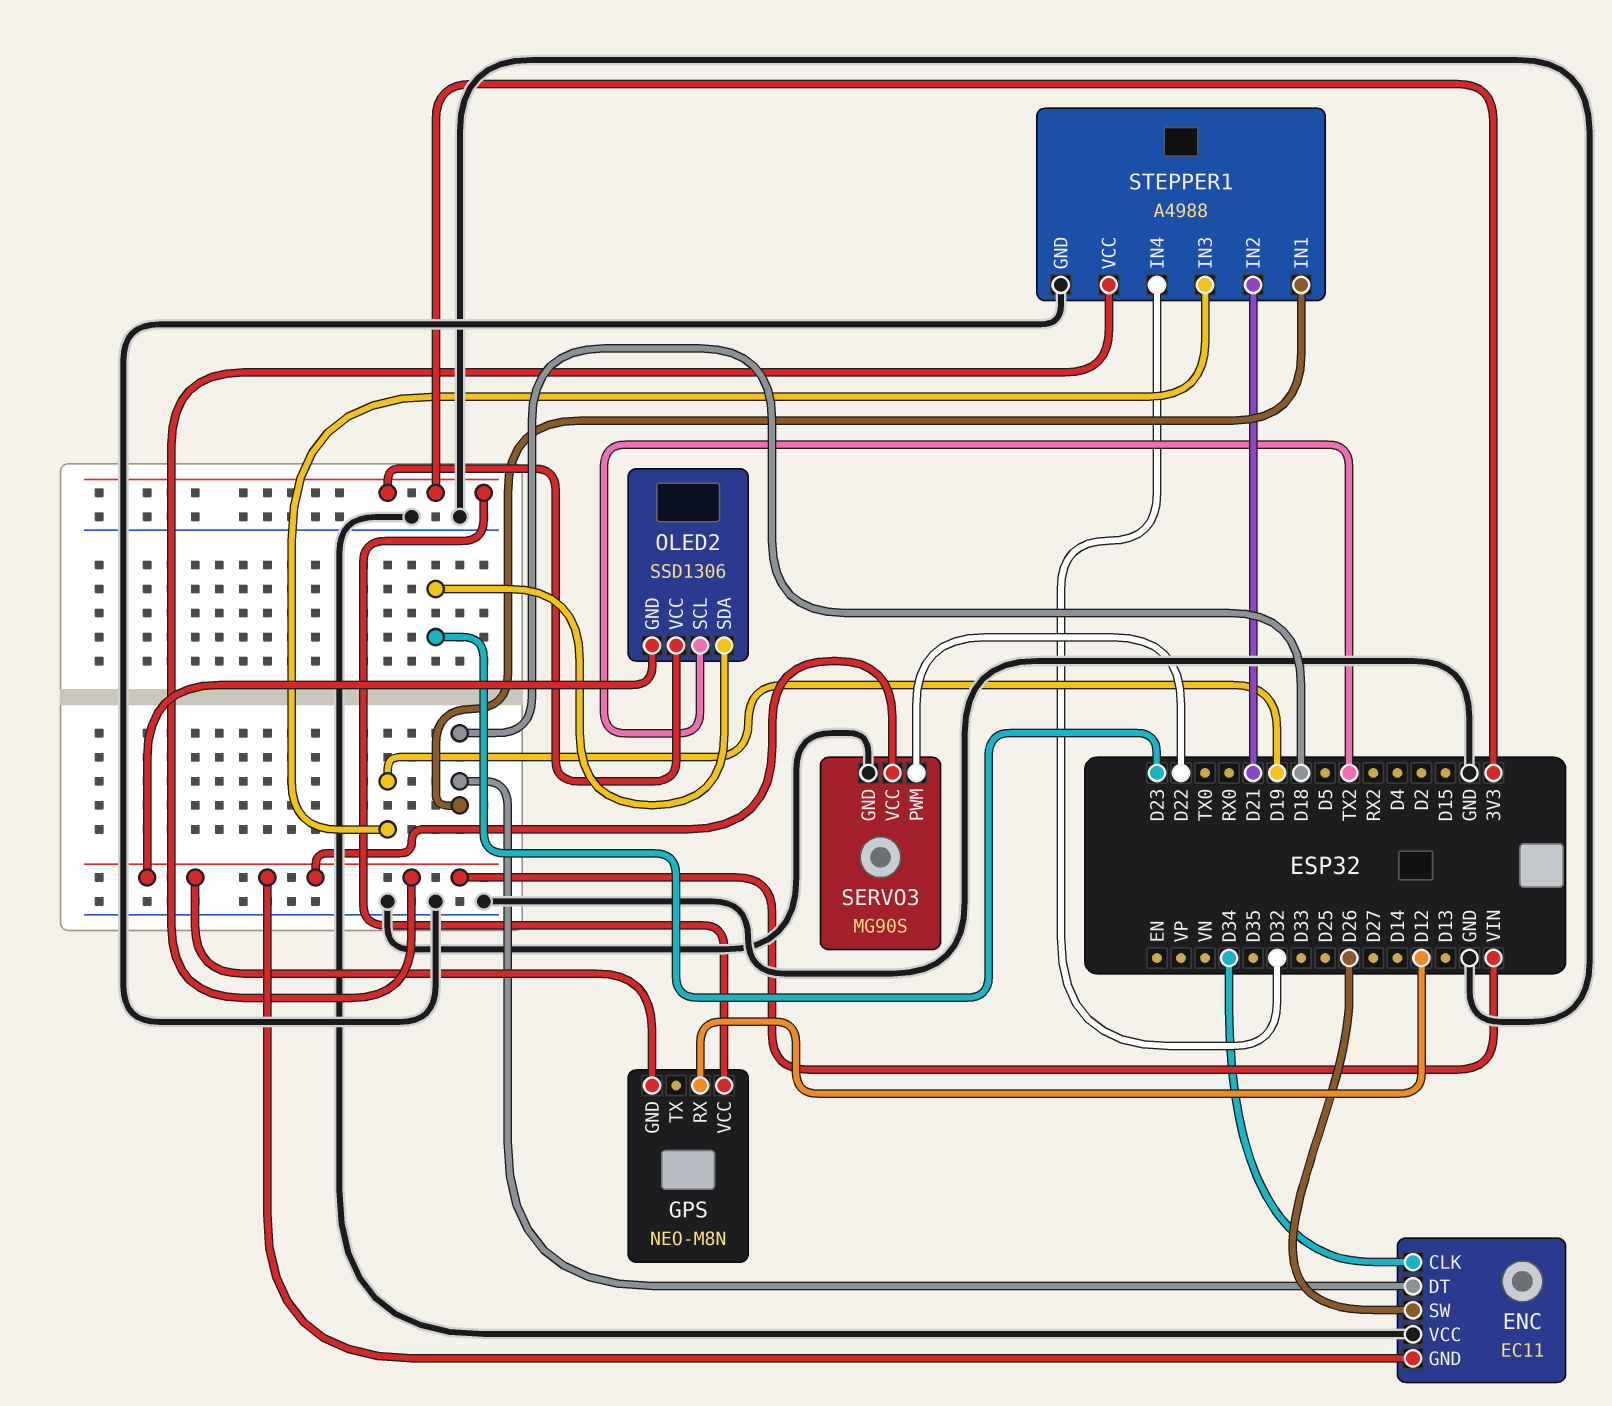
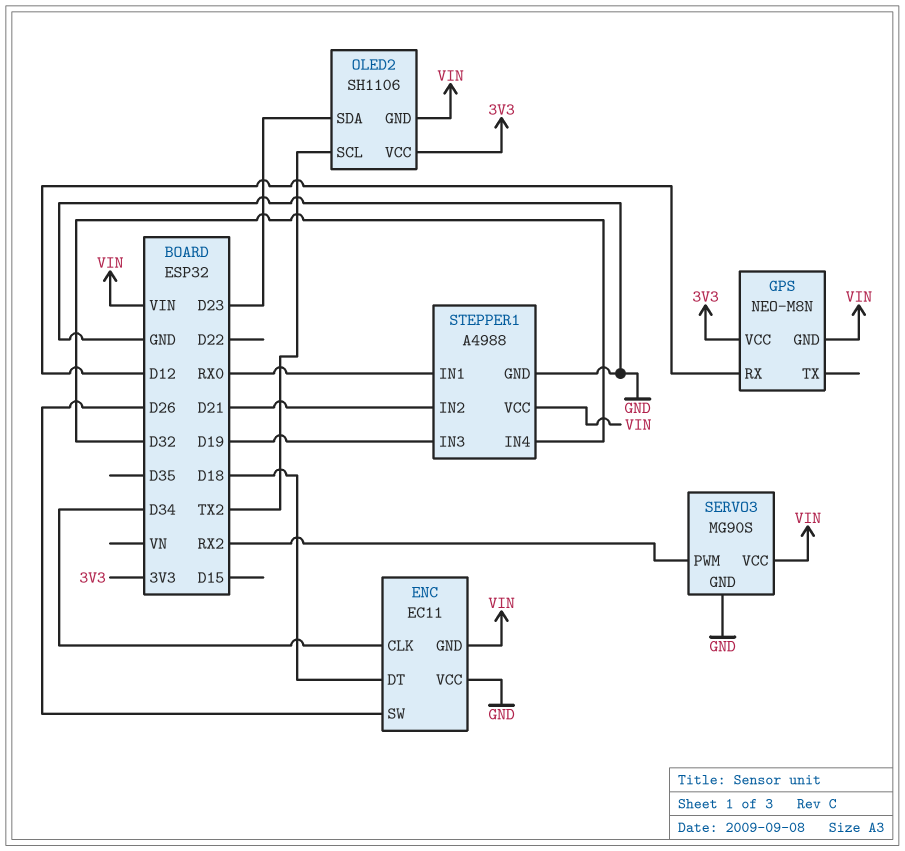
OLED2: SSD1306 -> SH1106
SERVO3 pin PWM: D22 -> RX2
STEPPER1 pin IN1: D18 -> RX0

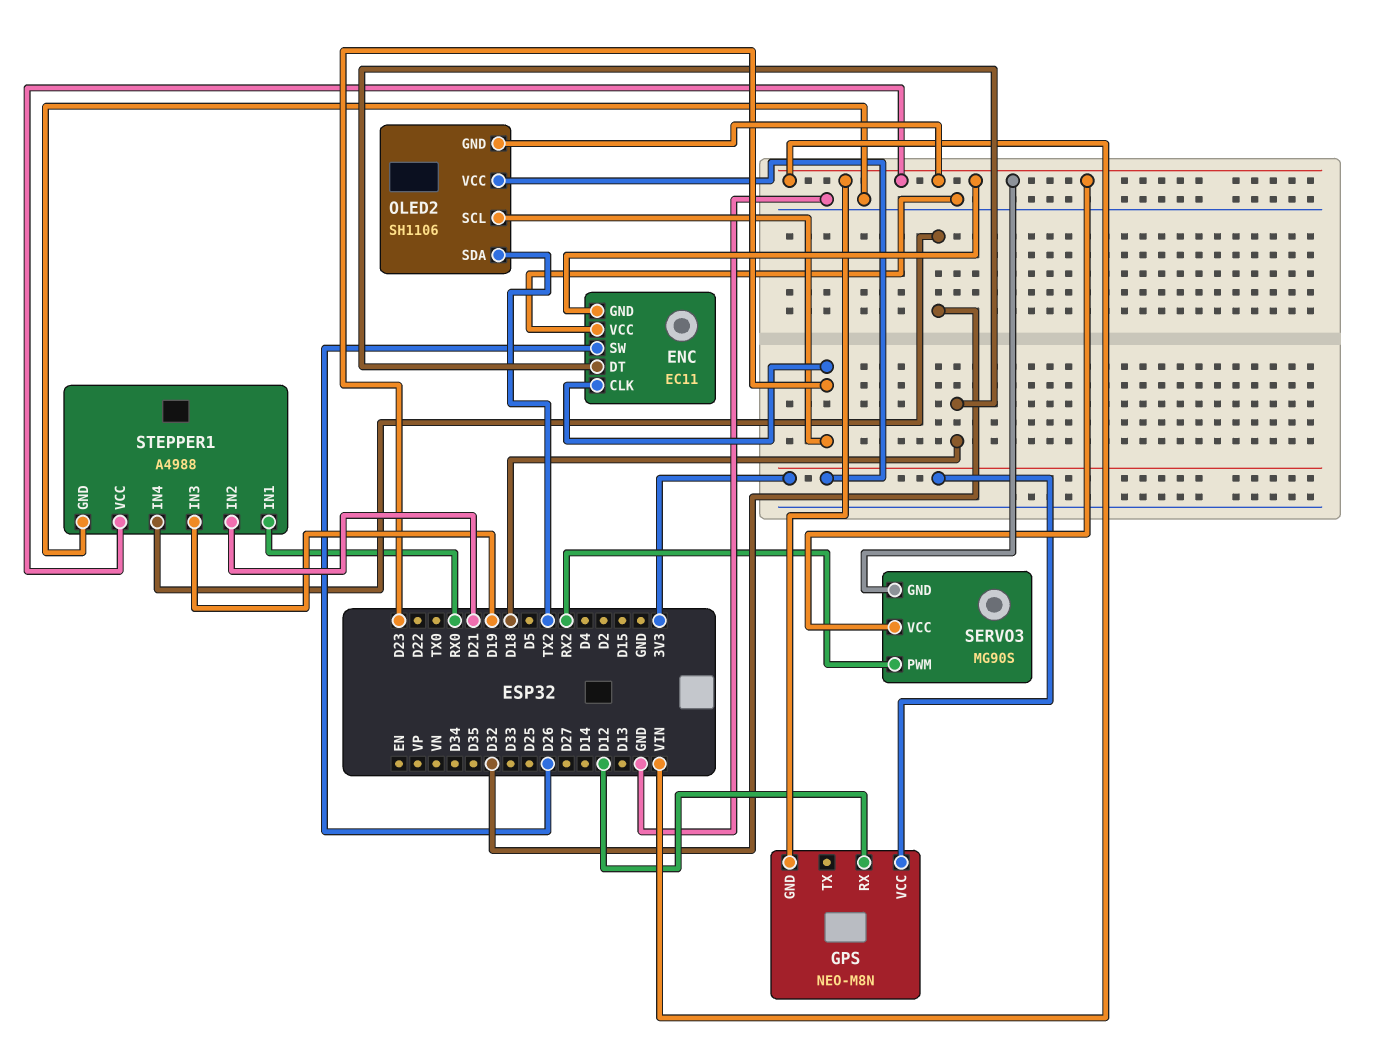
ENC pin CLK: D34 -> D23
OLED2 pin SCL: TX2 -> D23
OLED2 pin SDA: D23 -> TX2
SERVO3 pin GND: GND -> VIN

